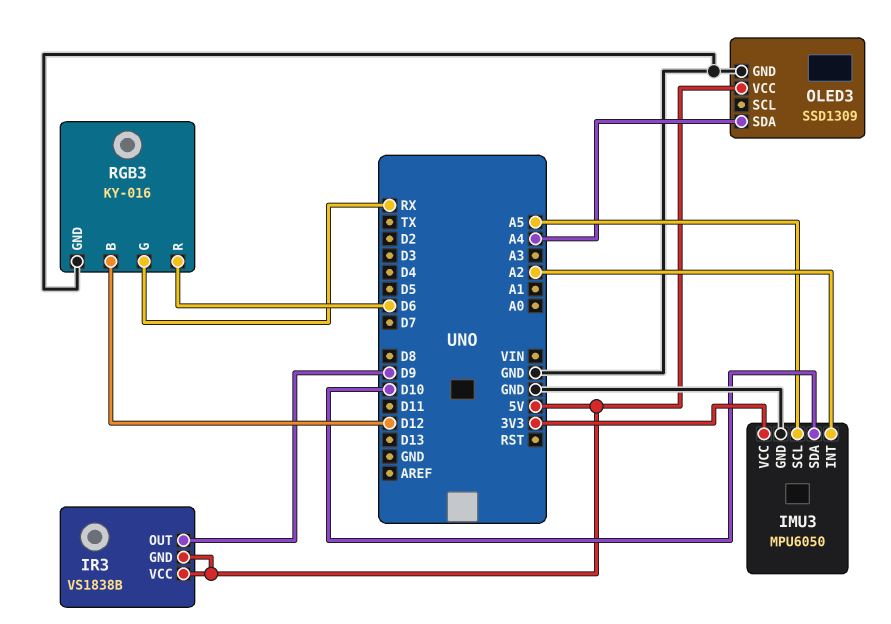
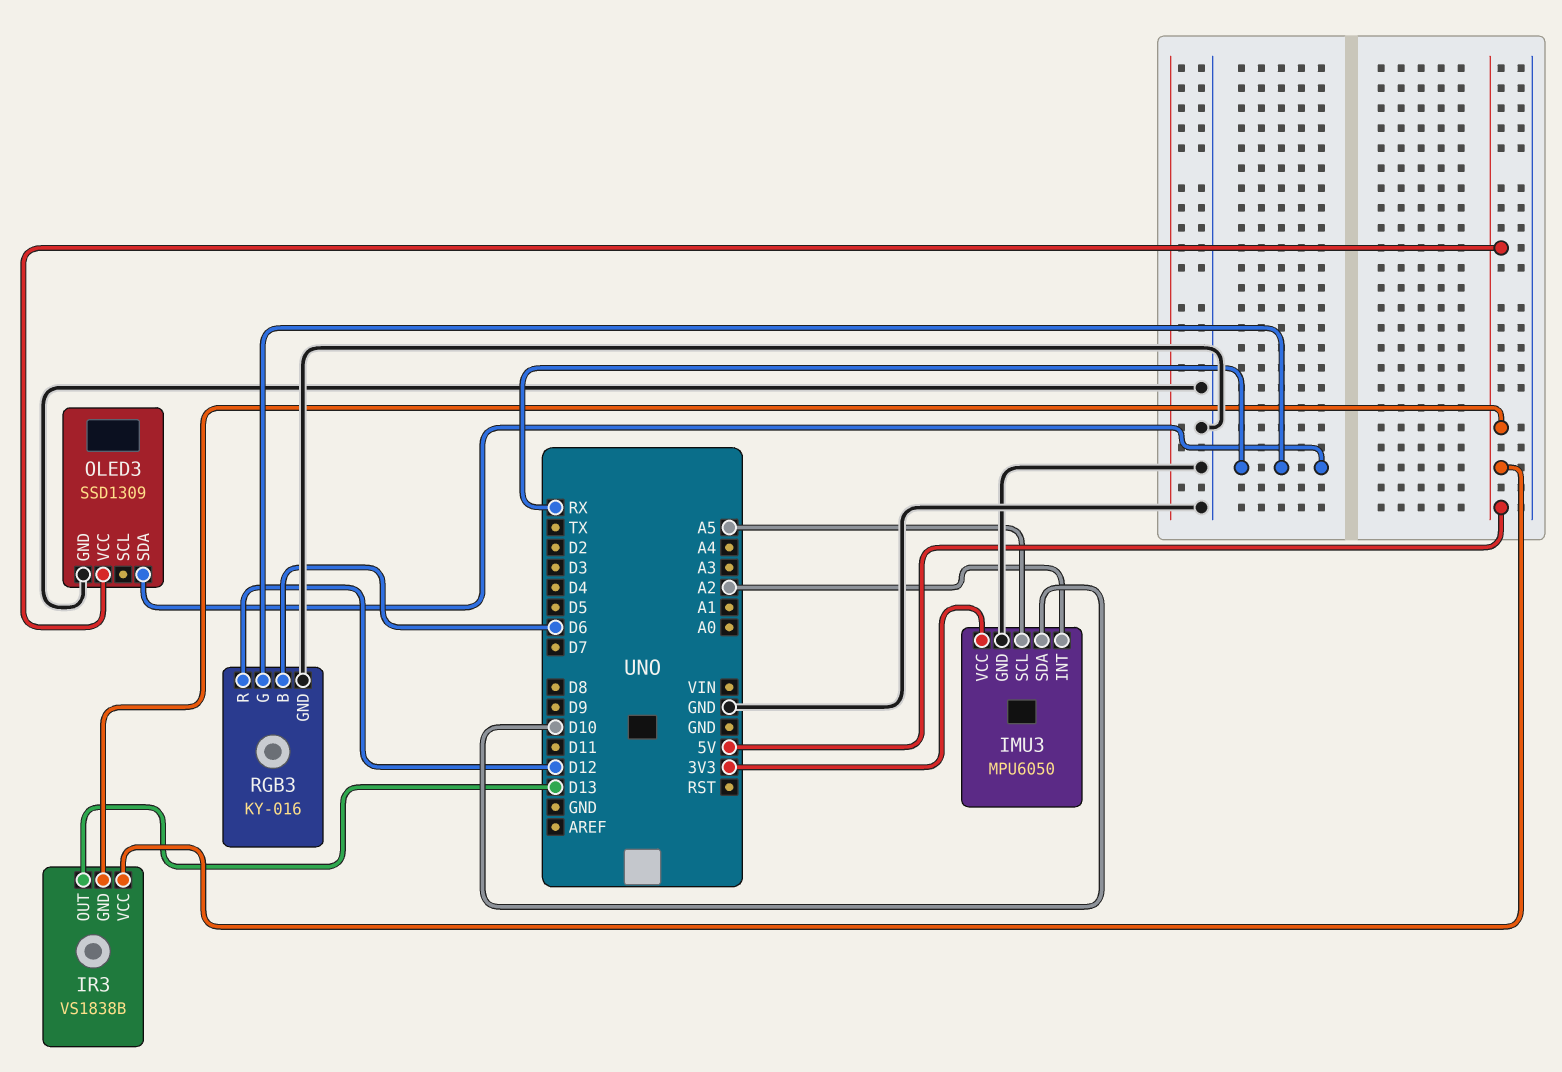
IR3 pin OUT: D9 -> D13
OLED3 pin SDA: A4 -> RX
RGB3 pin B: D12 -> D6
RGB3 pin R: D6 -> D12

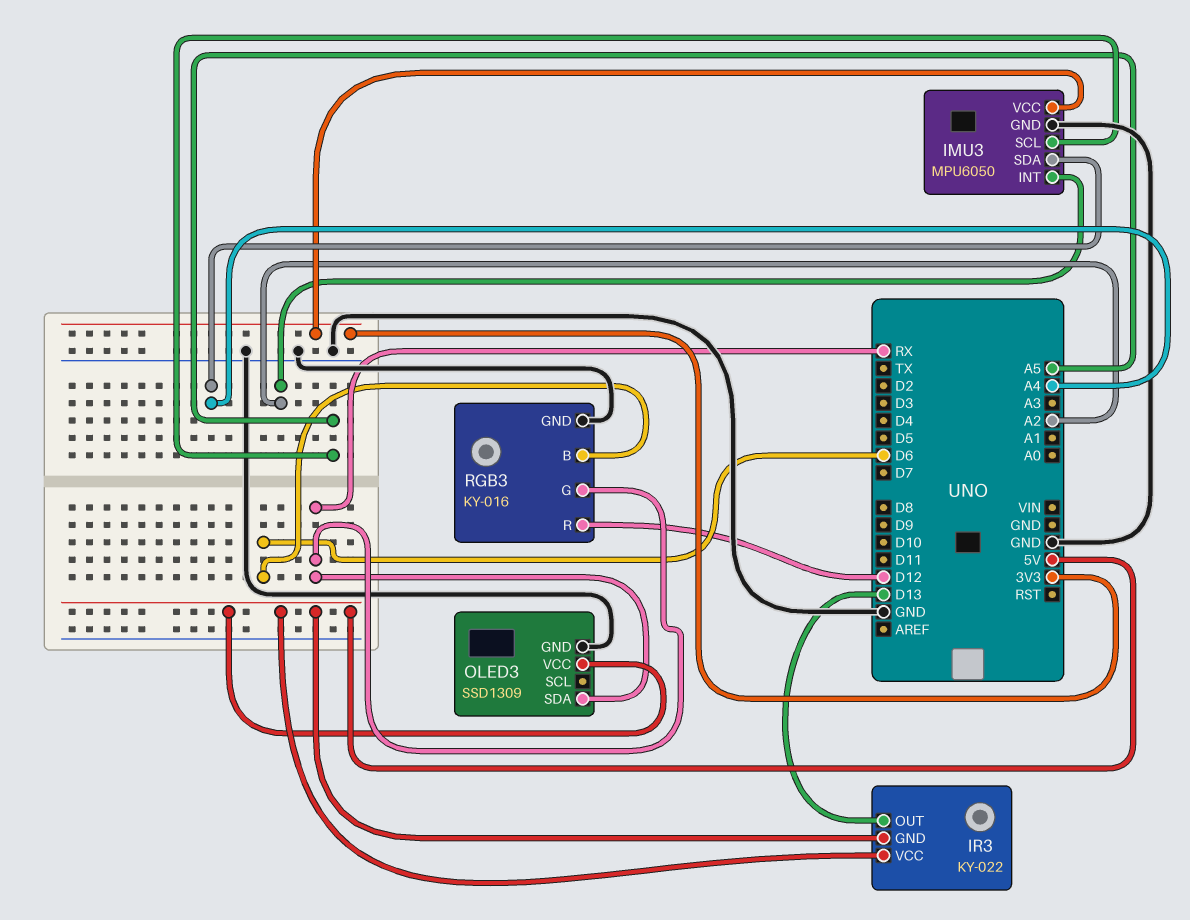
IMU3 pin SDA: D10 -> A4
IR3: VS1838B -> KY-022

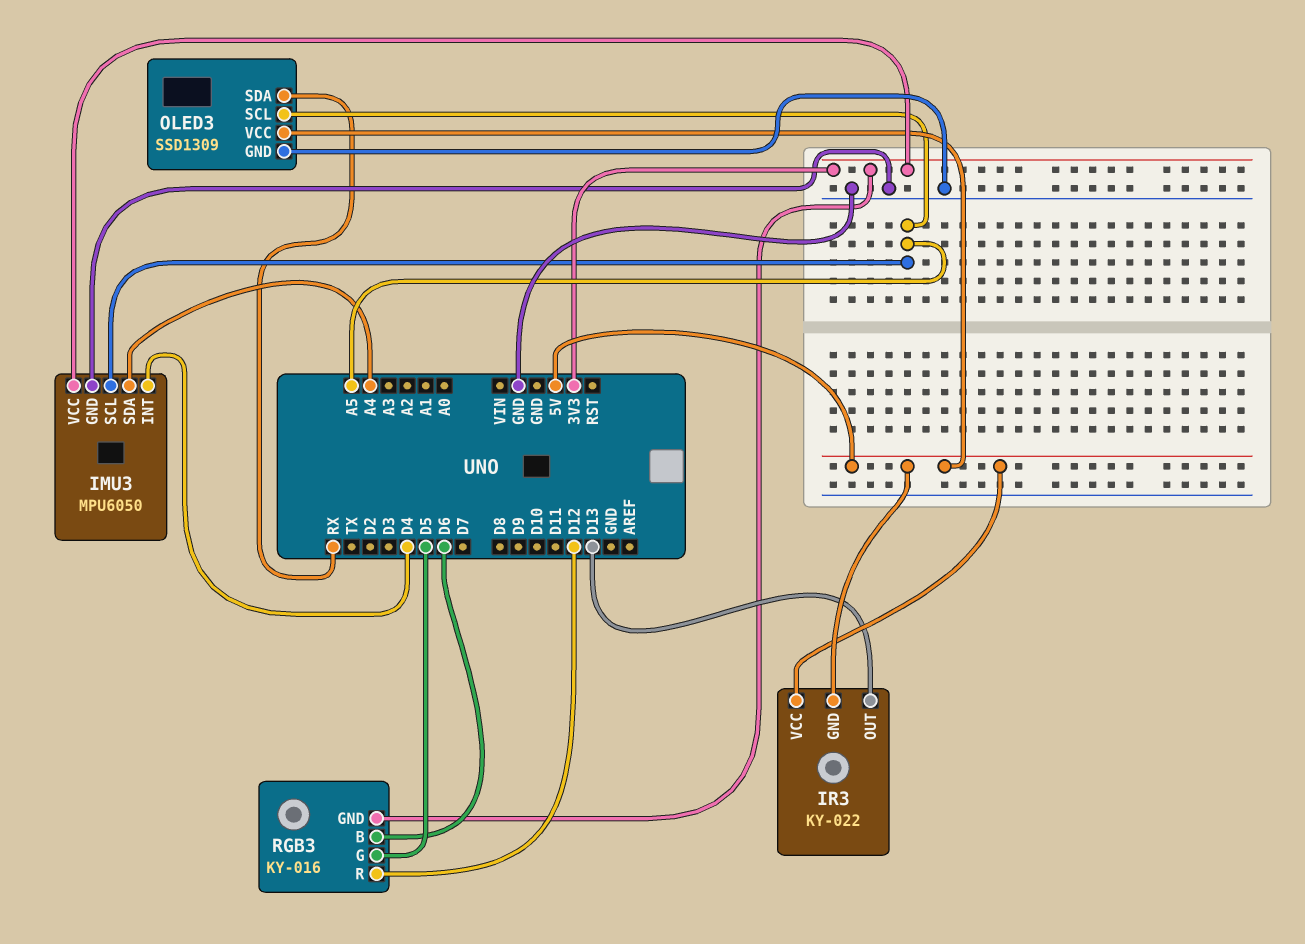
IMU3 pin INT: A2 -> D4
OLED3 pin SCL: none -> A5
RGB3 pin G: RX -> D5
RGB3 pin GND: GND -> 3V3

